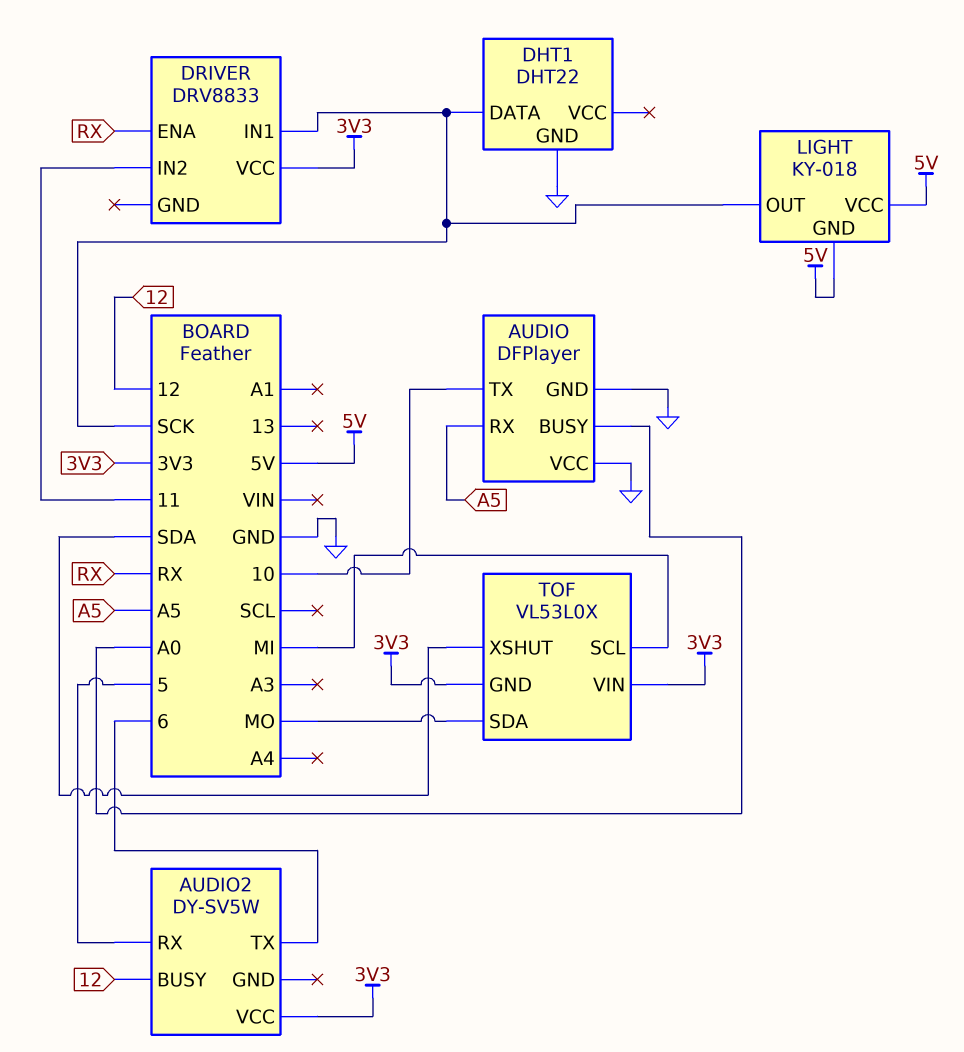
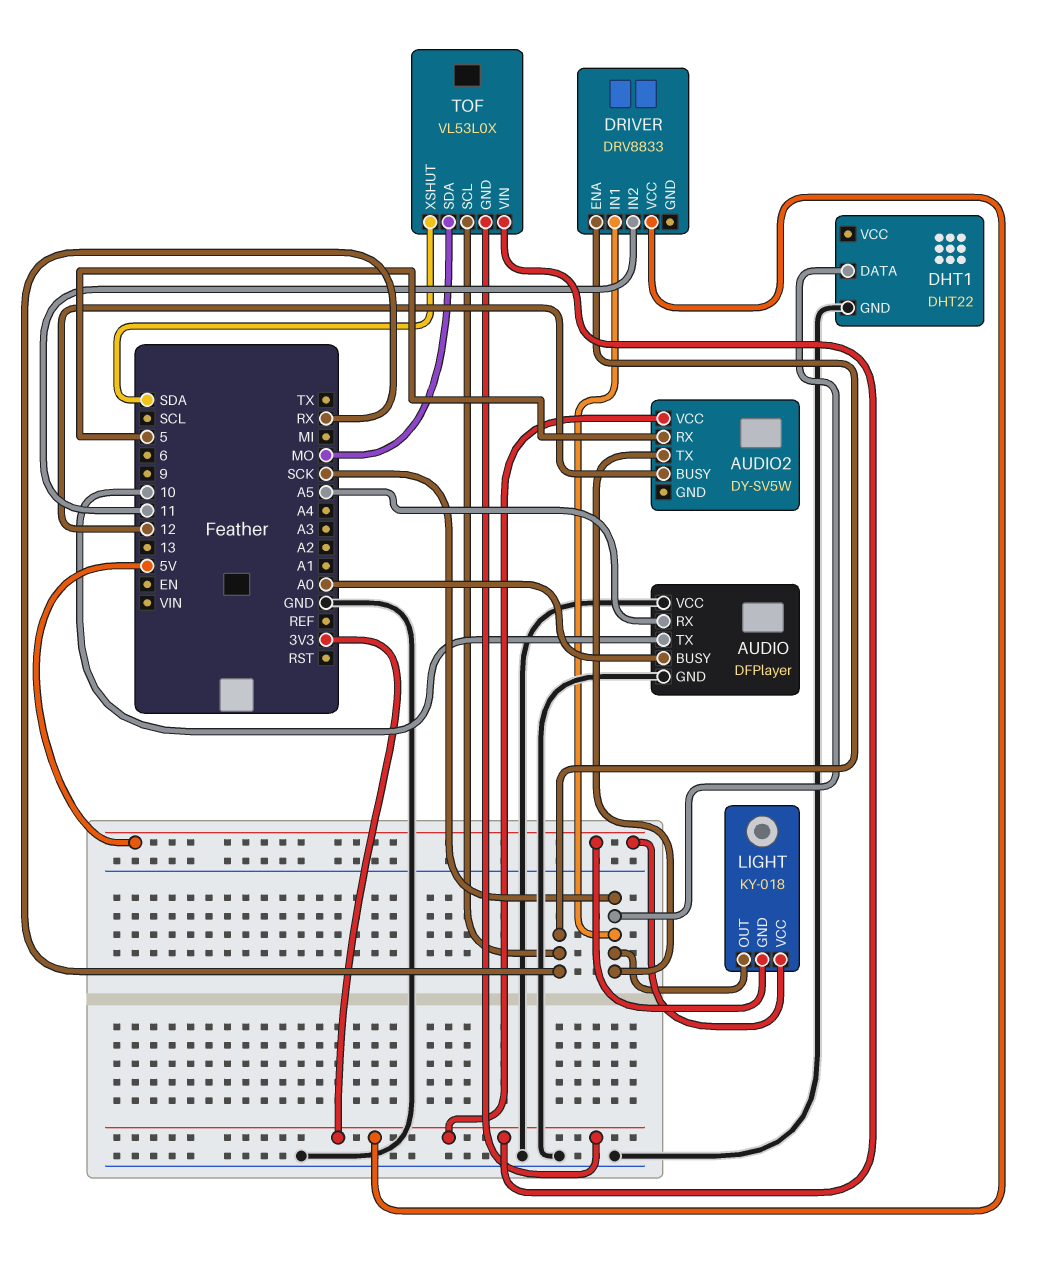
AUDIO2 pin TX: 6 -> SCK
TOF pin SCL: MI -> RX

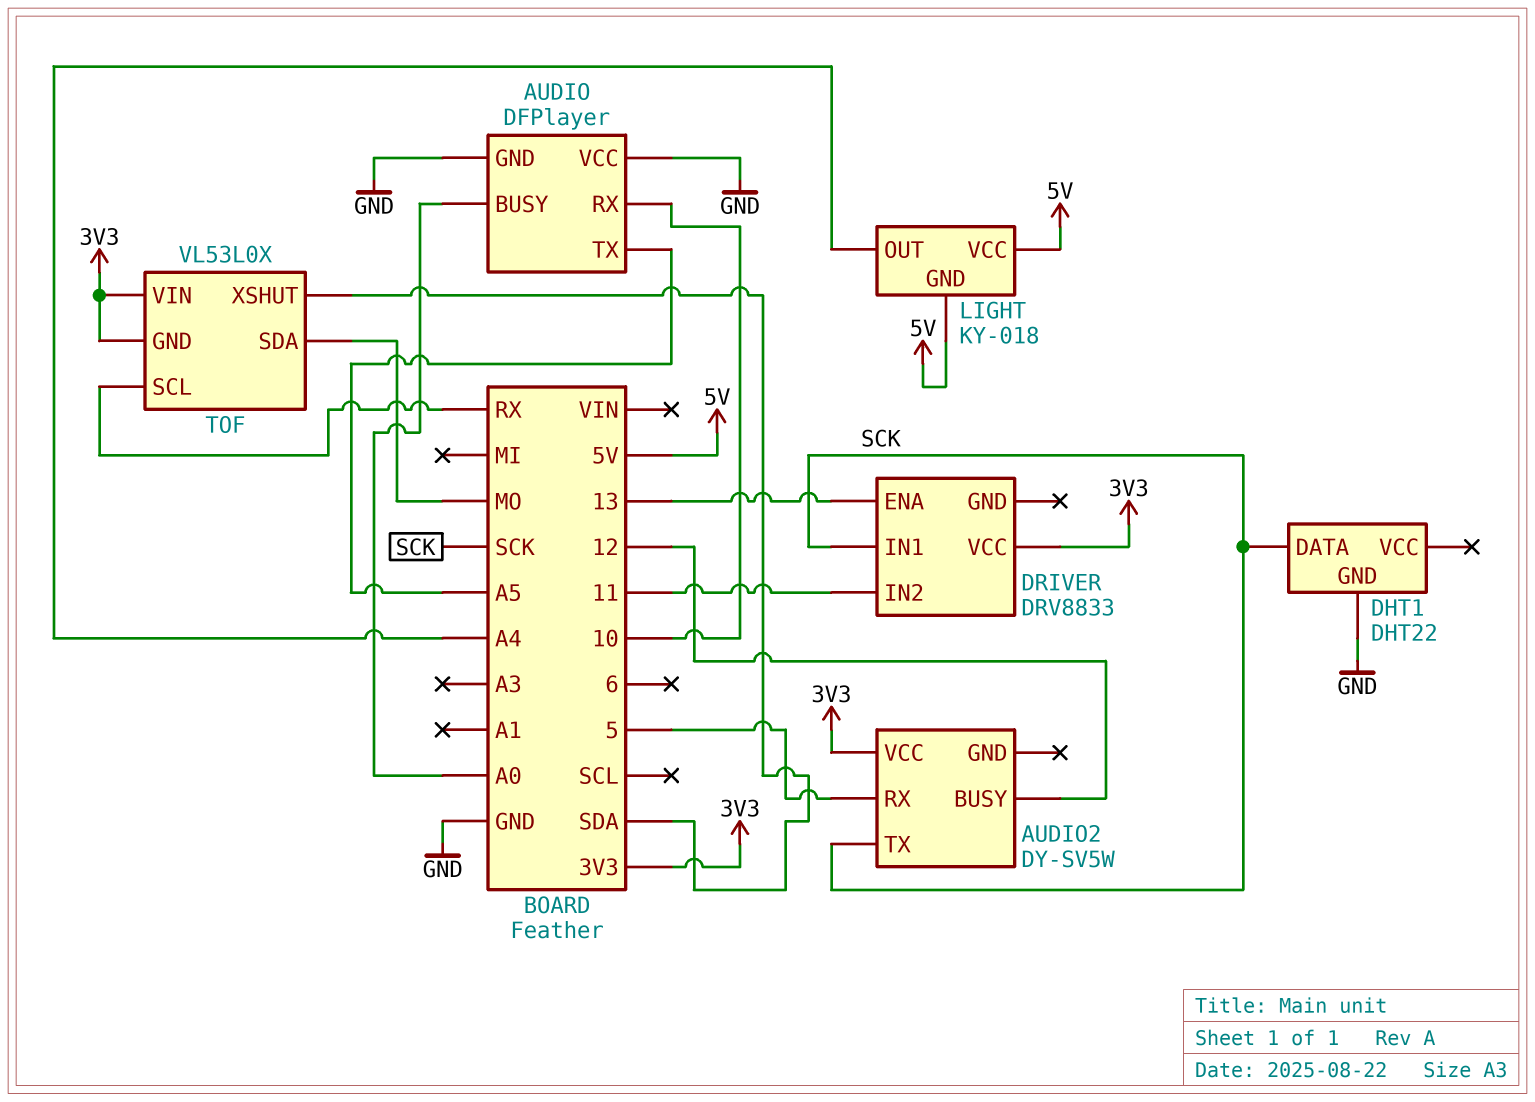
AUDIO pin RX: A5 -> 10
AUDIO pin TX: 10 -> A5
DRIVER pin ENA: RX -> 13
LIGHT pin OUT: SCK -> A4

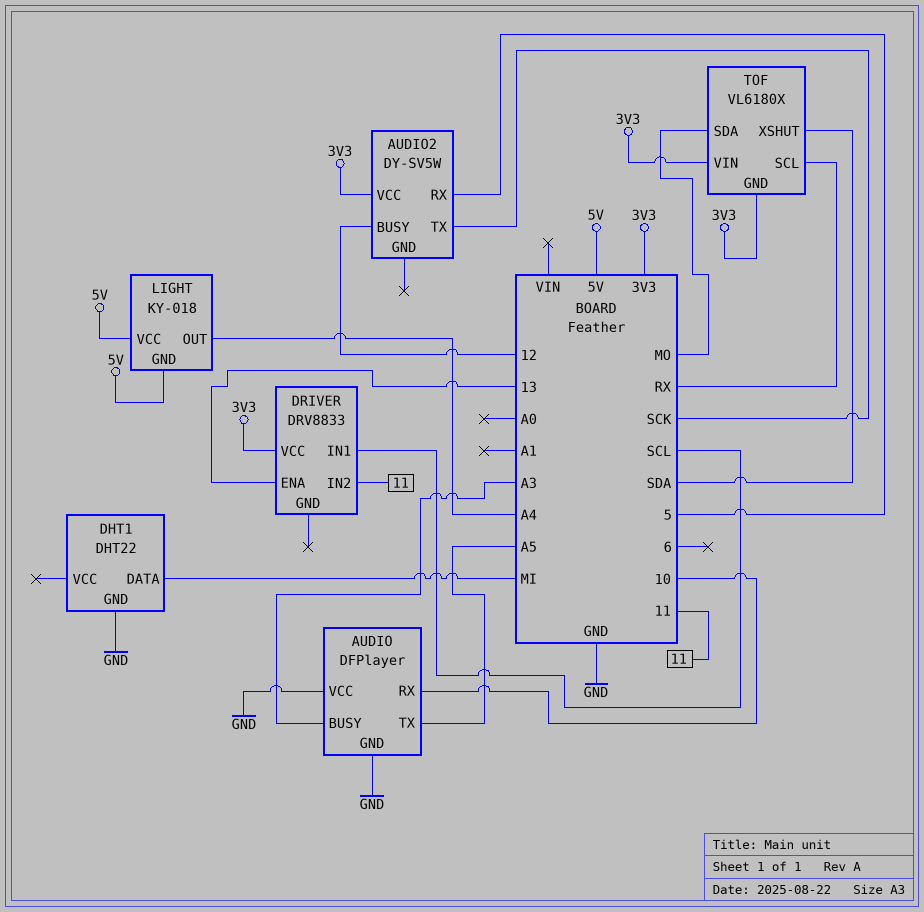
AUDIO pin BUSY: A0 -> A3
DHT1 pin DATA: SCK -> MI
DRIVER pin IN1: SCK -> SCL
TOF: VL53L0X -> VL6180X

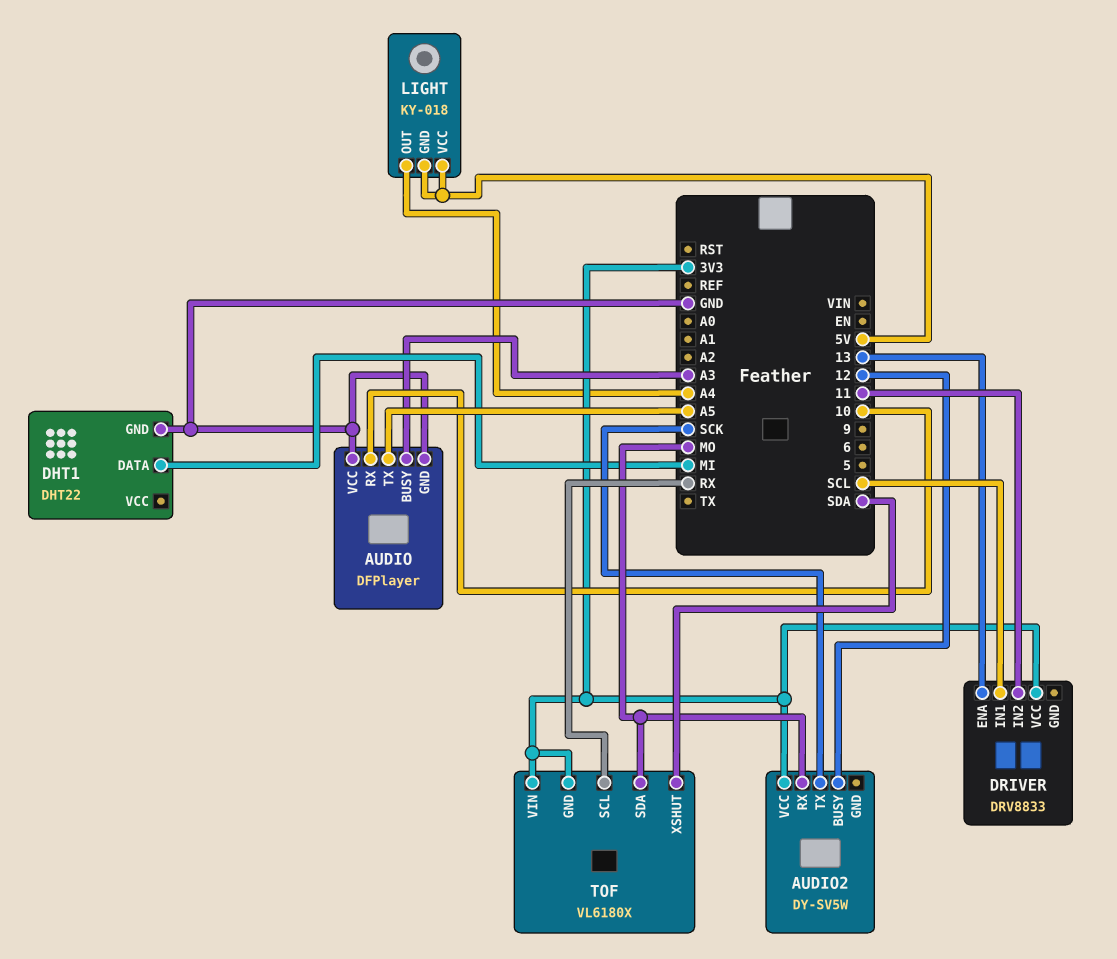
AUDIO2 pin RX: 5 -> MO

